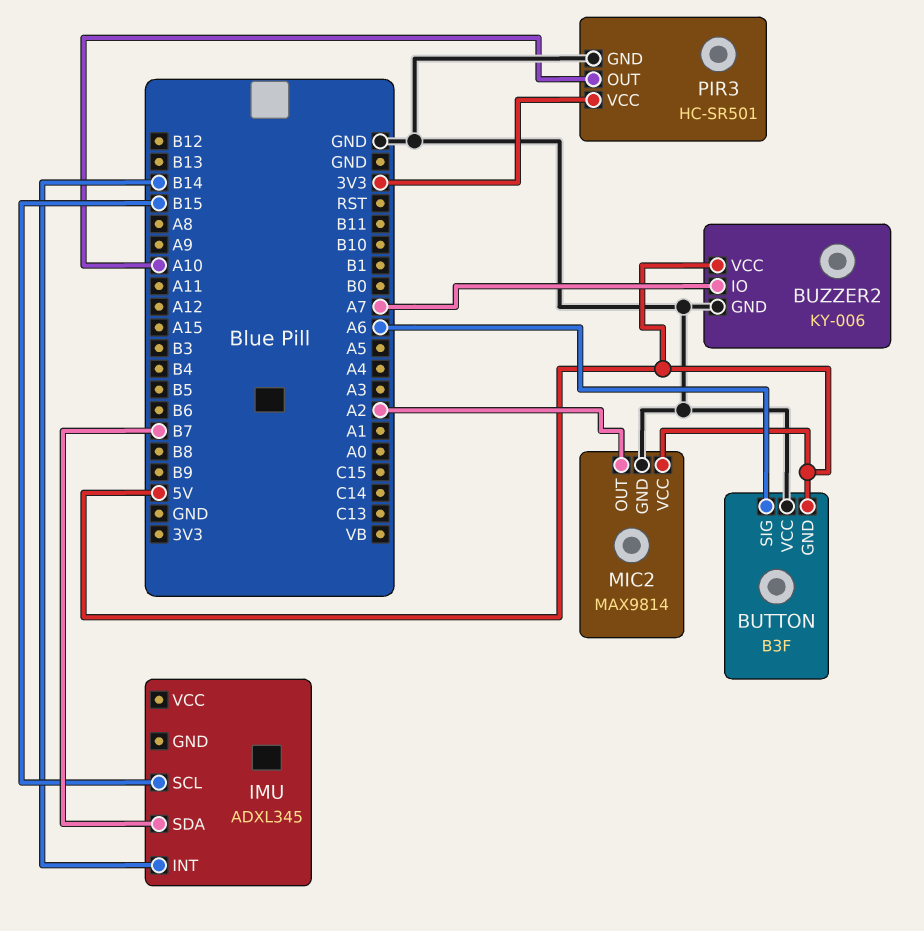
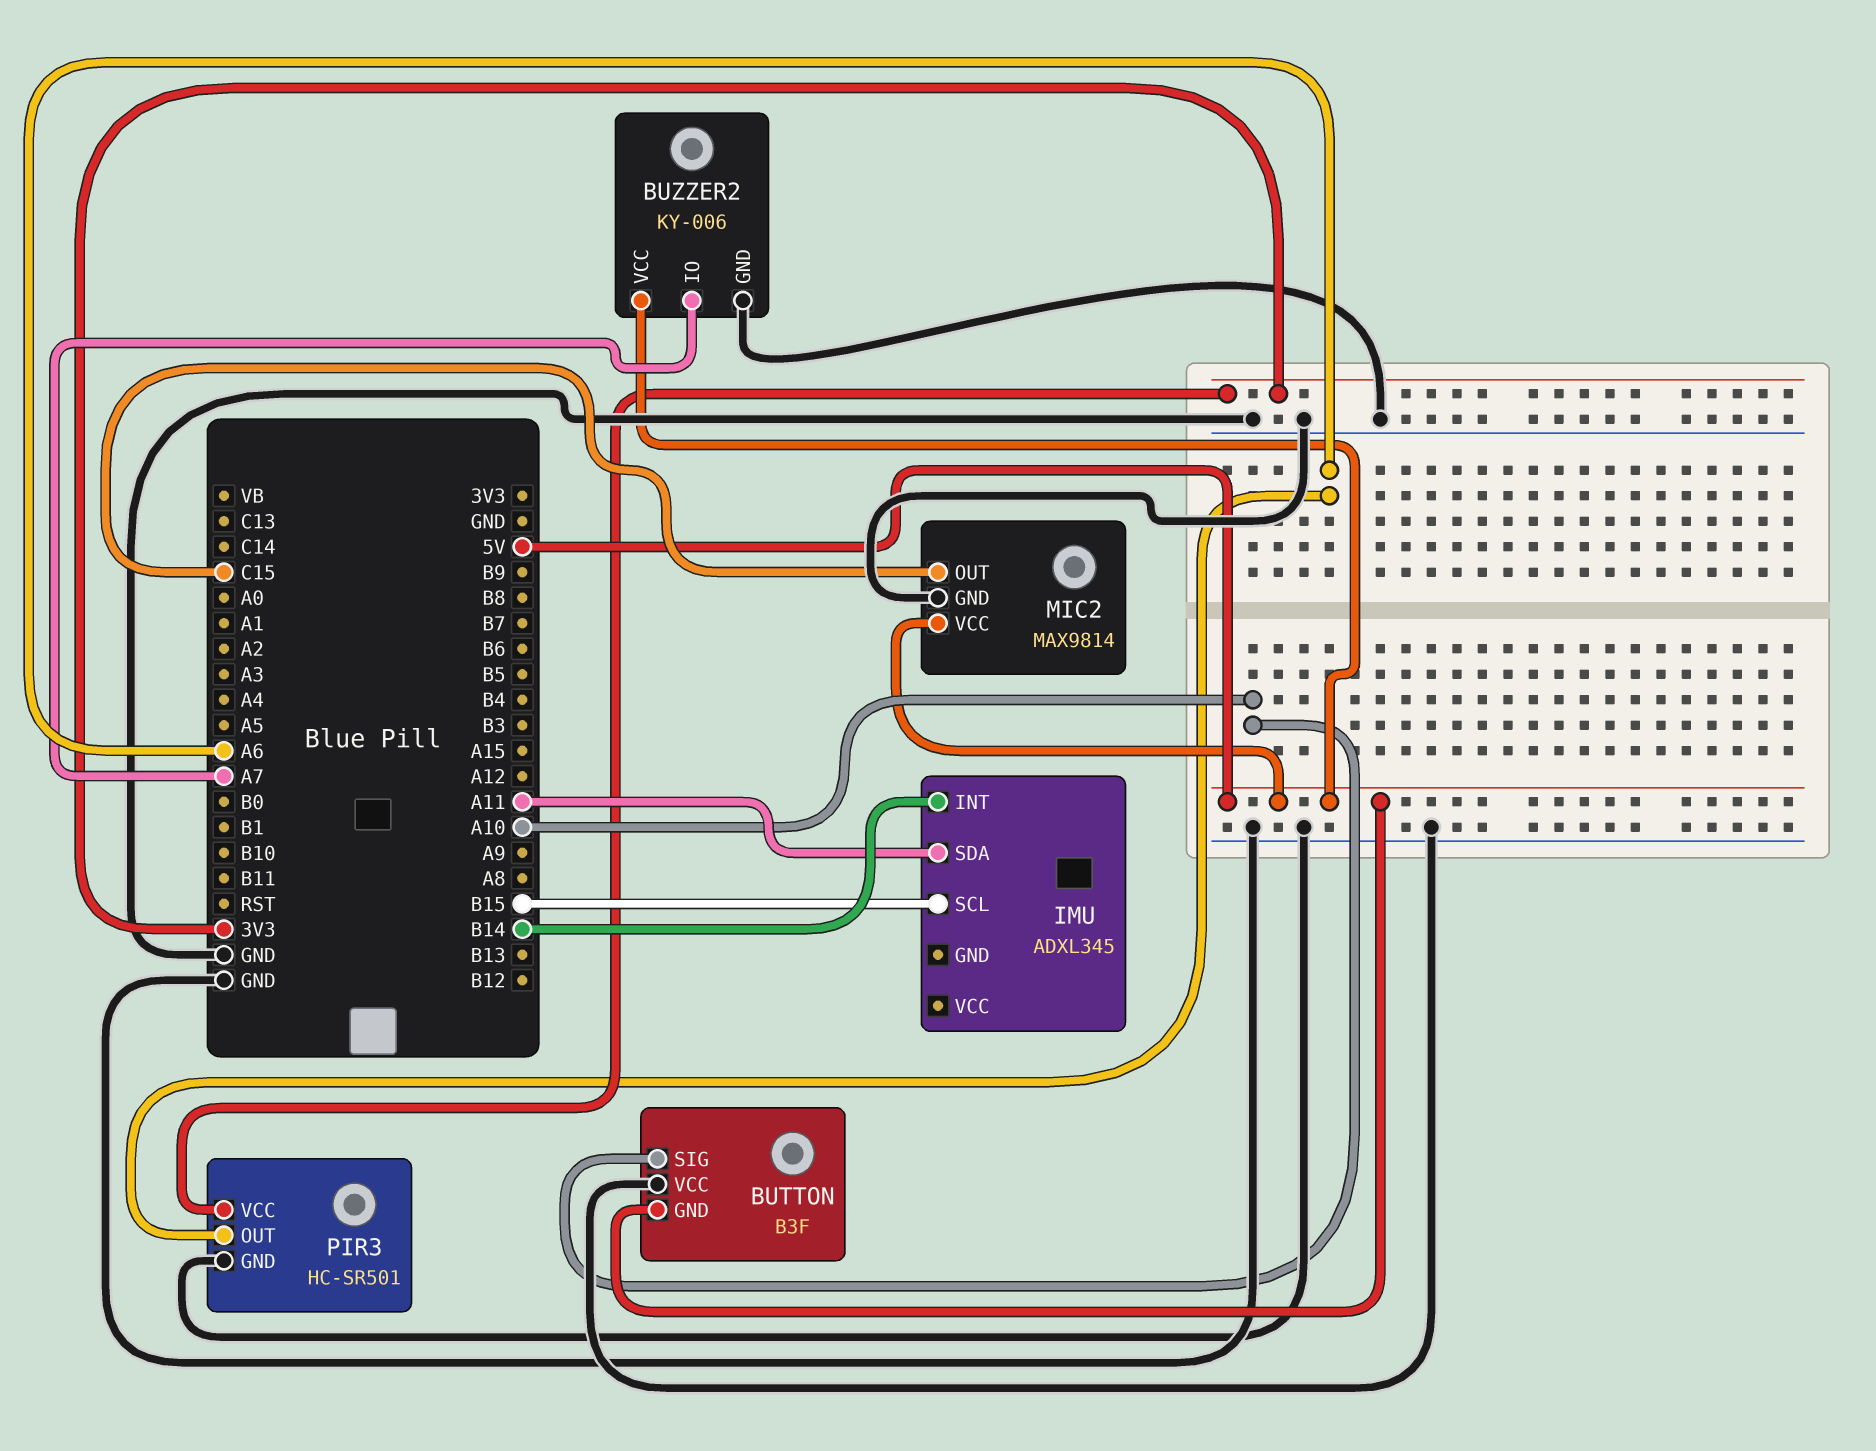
BUTTON pin SIG: A6 -> A10
IMU pin SDA: B7 -> A11
MIC2 pin OUT: A2 -> C15
PIR3 pin OUT: A10 -> A6

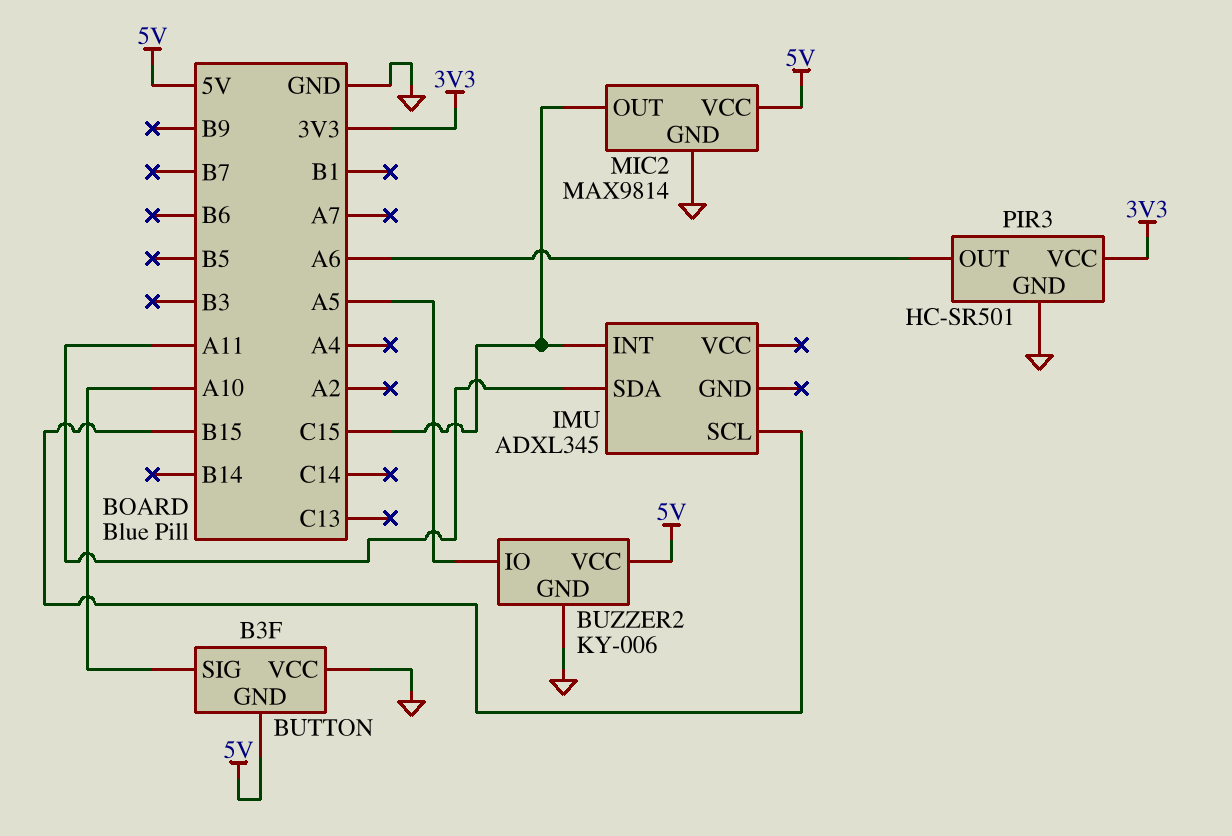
BUZZER2 pin IO: A7 -> A5
IMU pin INT: B14 -> C15

